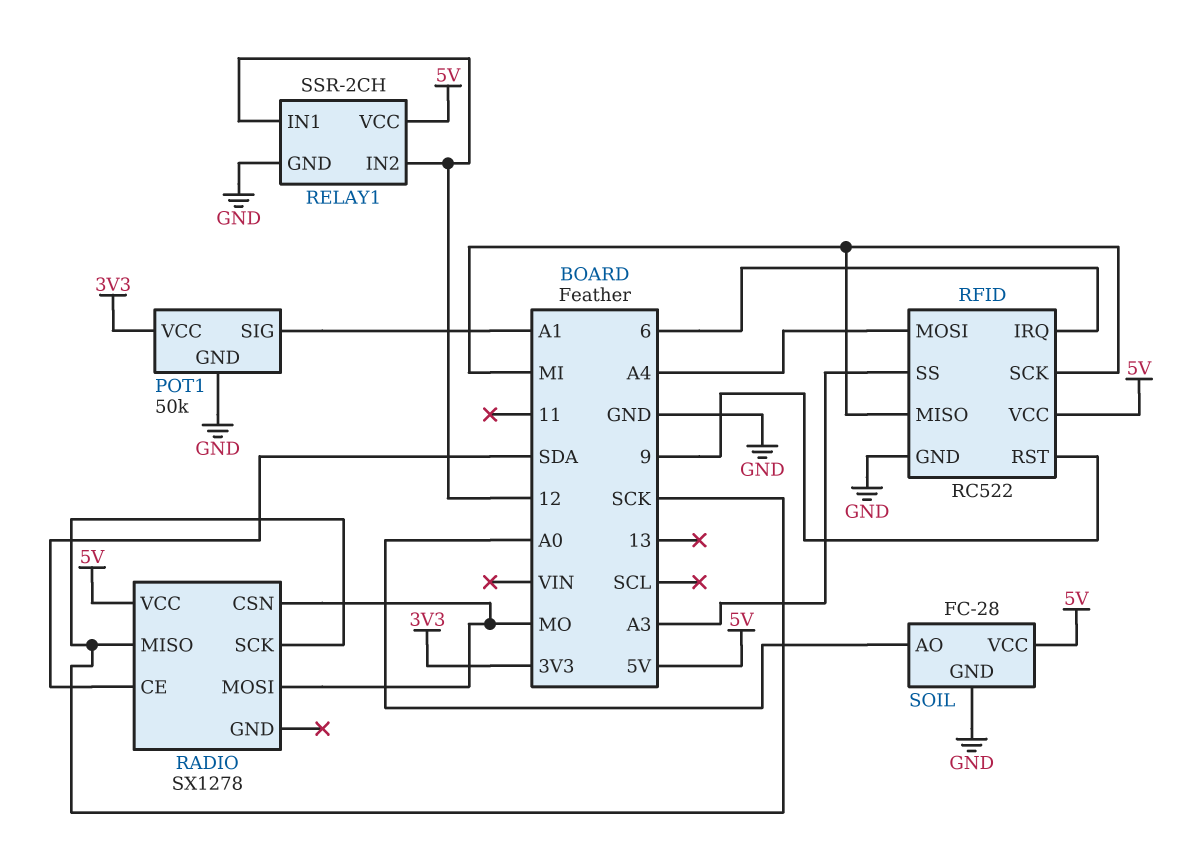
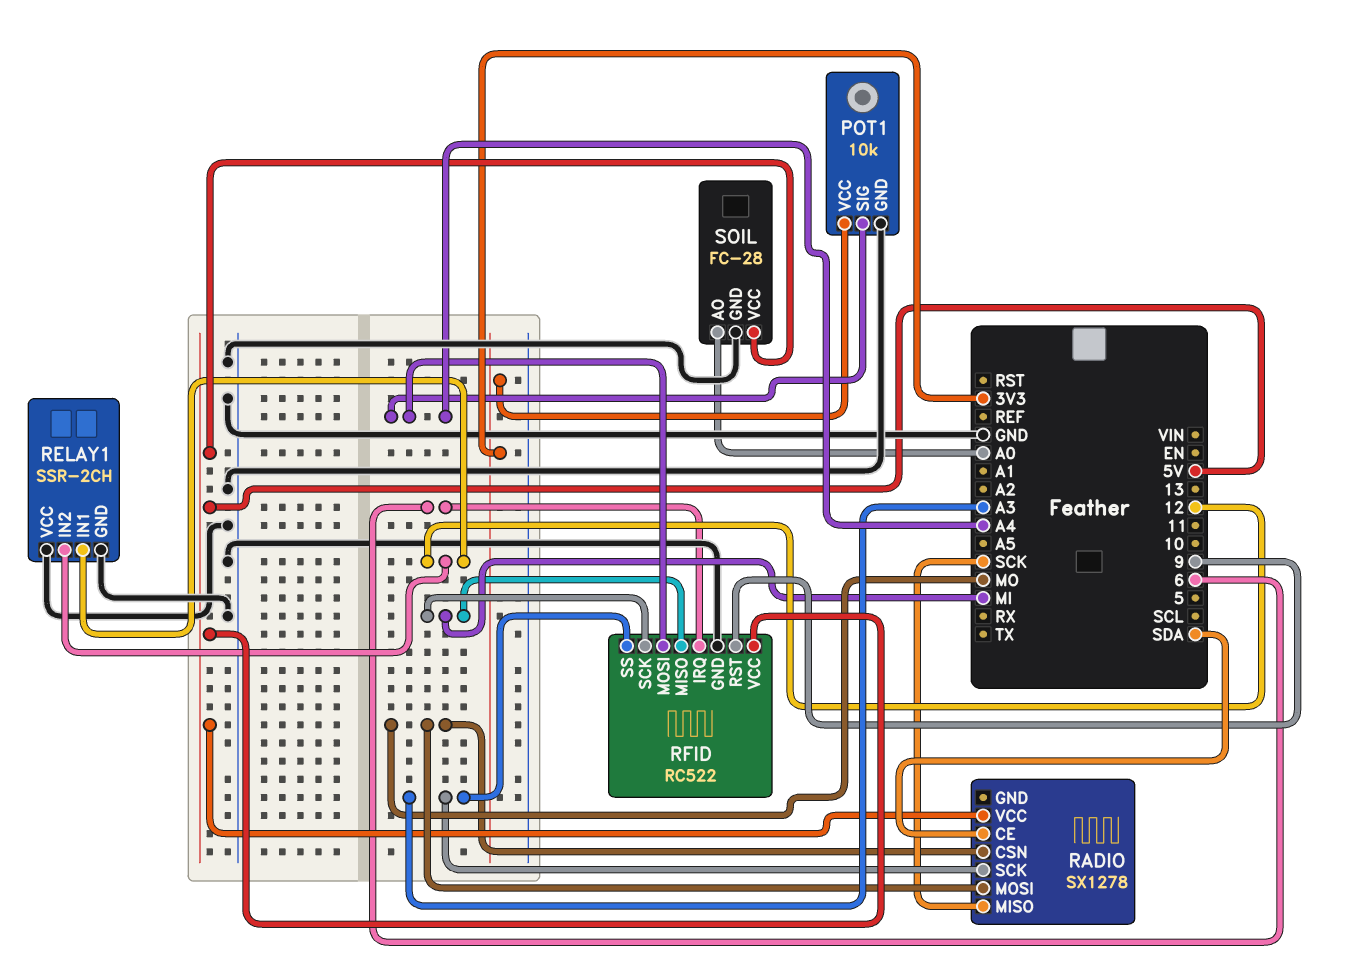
POT1: 50k -> 10k
POT1 pin SIG: A1 -> A4
RADIO pin SCK: SCK -> A3
RELAY1 pin VCC: 5V -> GND

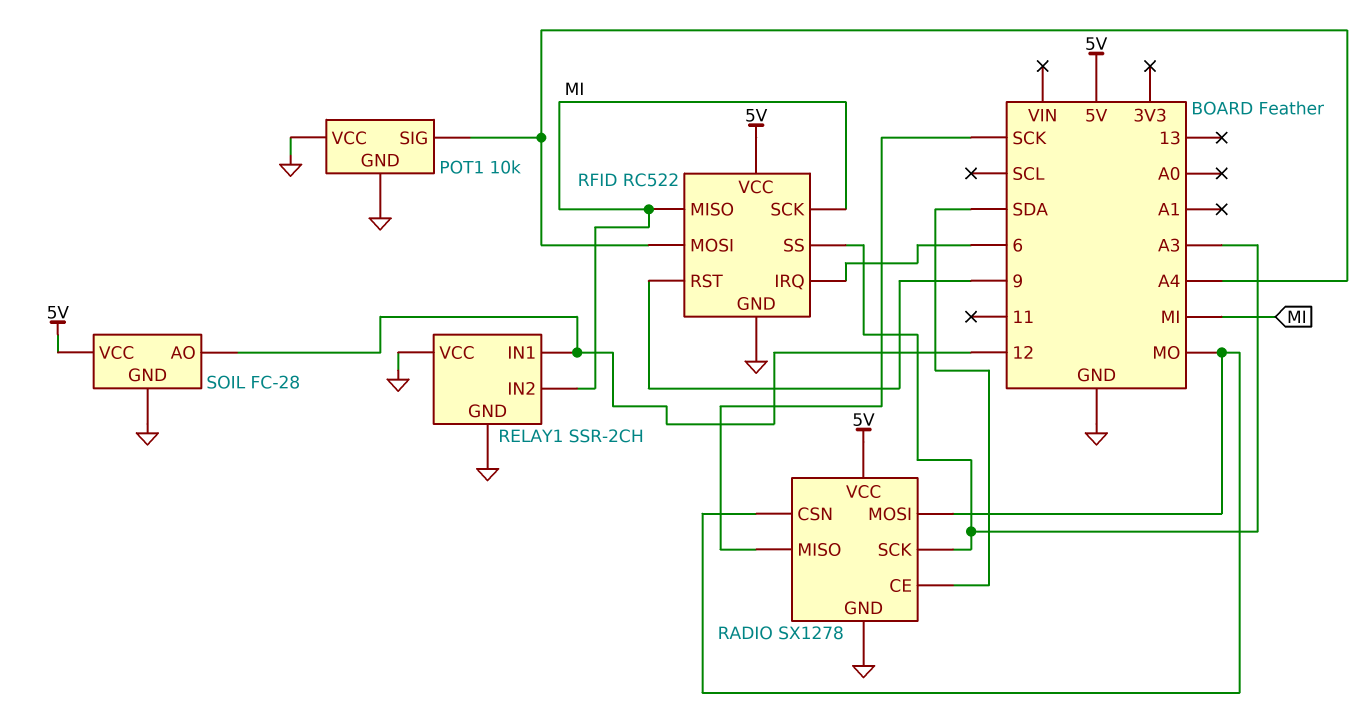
POT1 pin VCC: 3V3 -> GND
RADIO pin GND: none -> GND
RELAY1 pin IN2: 12 -> MI
SOIL pin AO: A0 -> 12

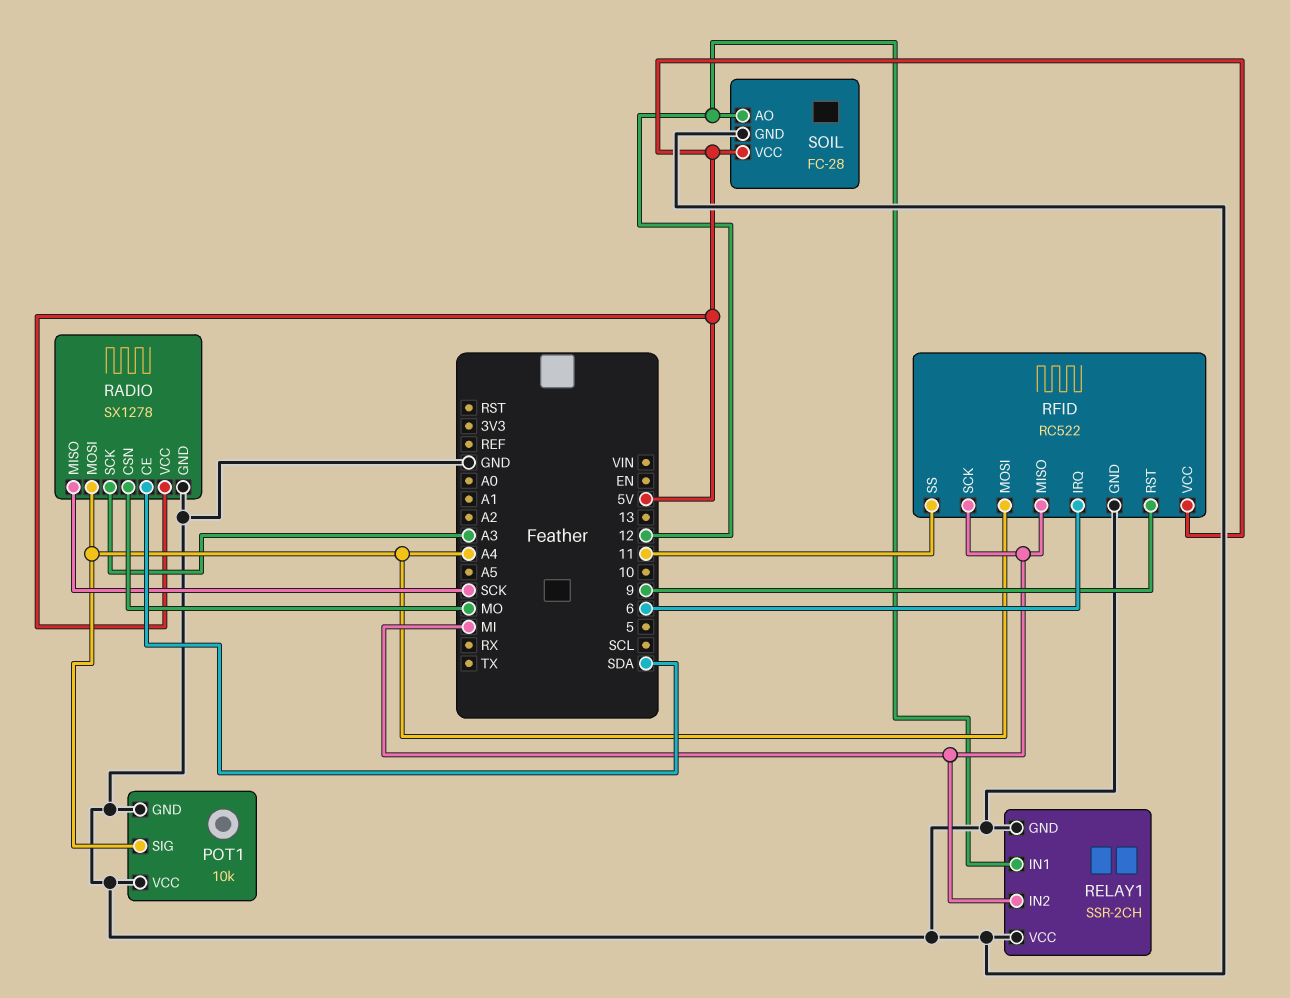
RADIO pin MOSI: MO -> A4
RFID pin SS: A3 -> 11

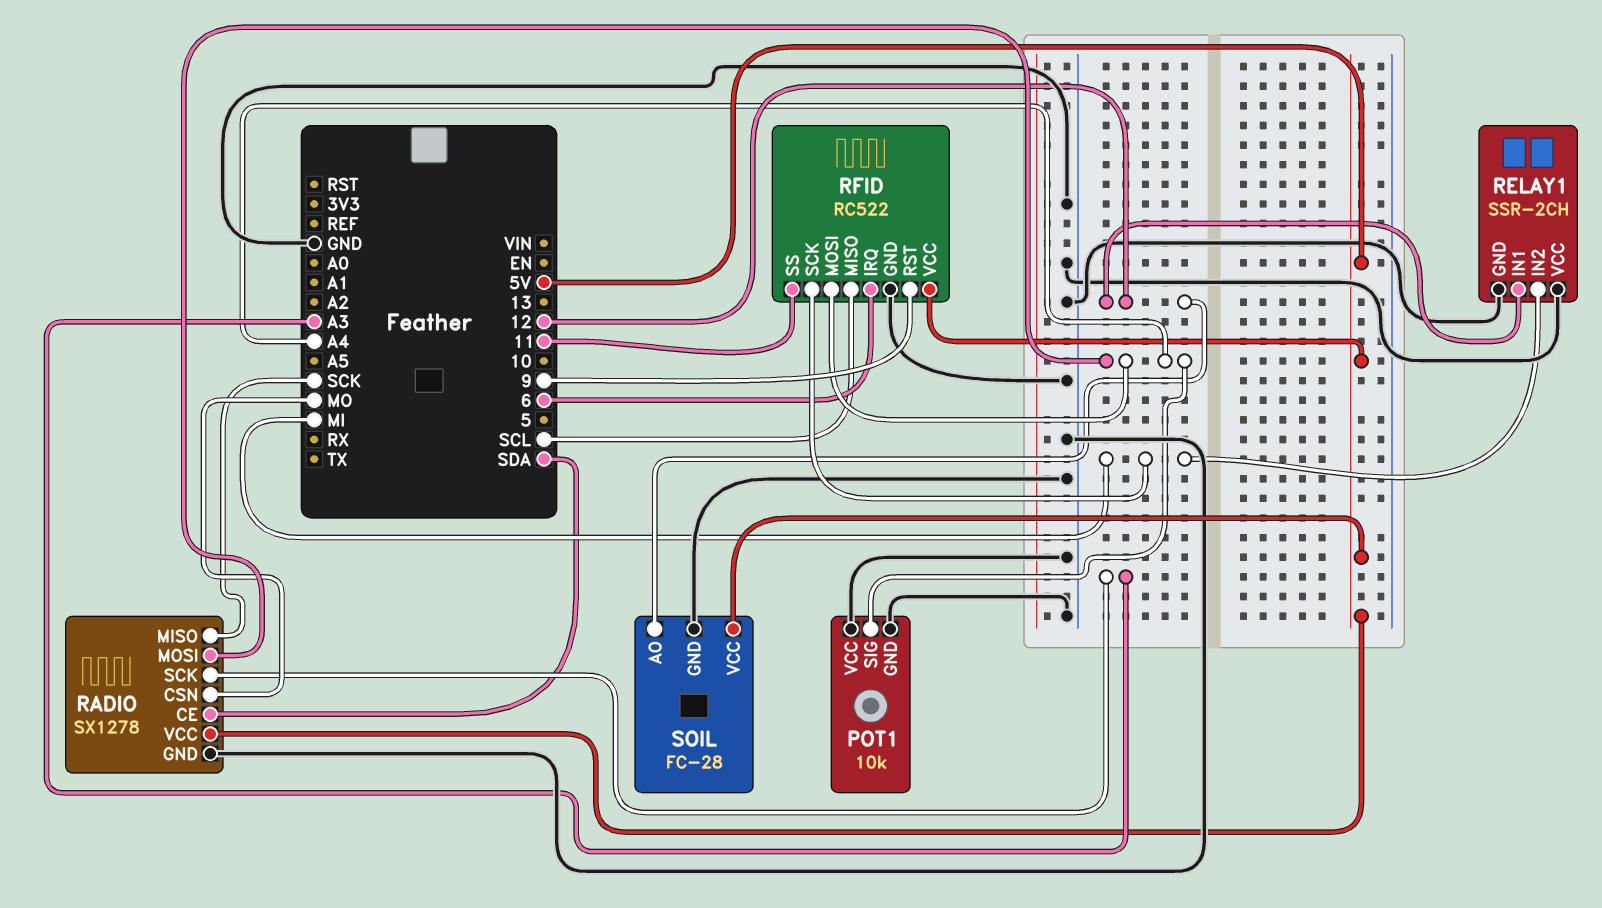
RFID pin MISO: MI -> SCL

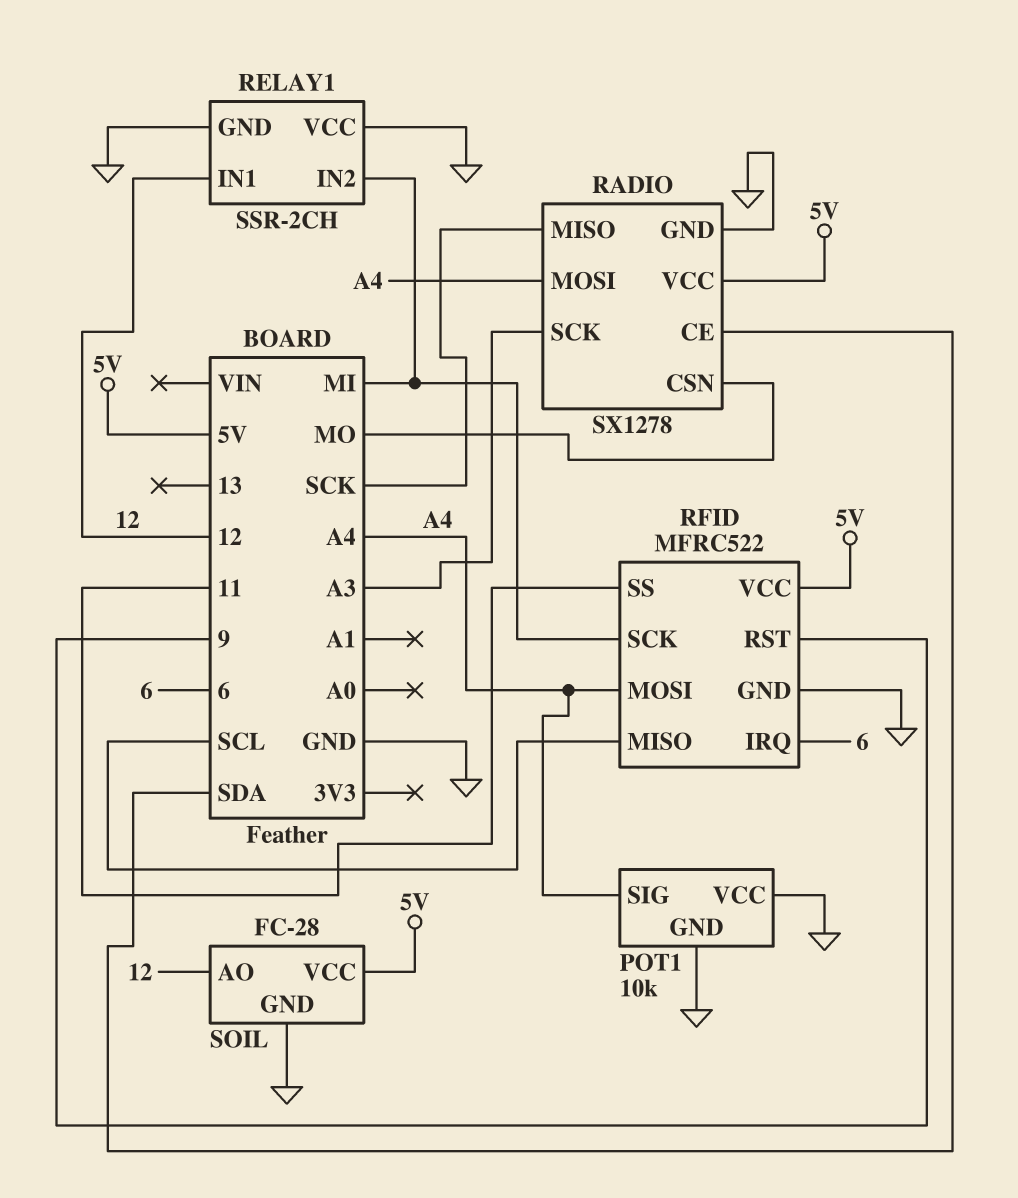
RFID: RC522 -> MFRC522

